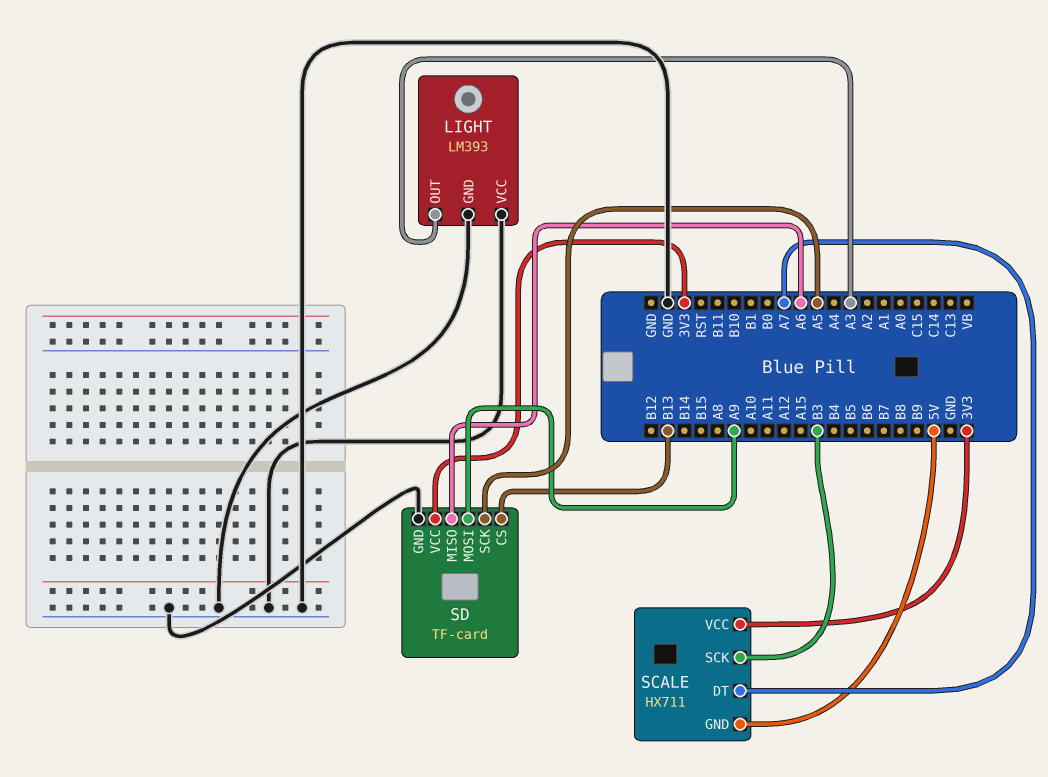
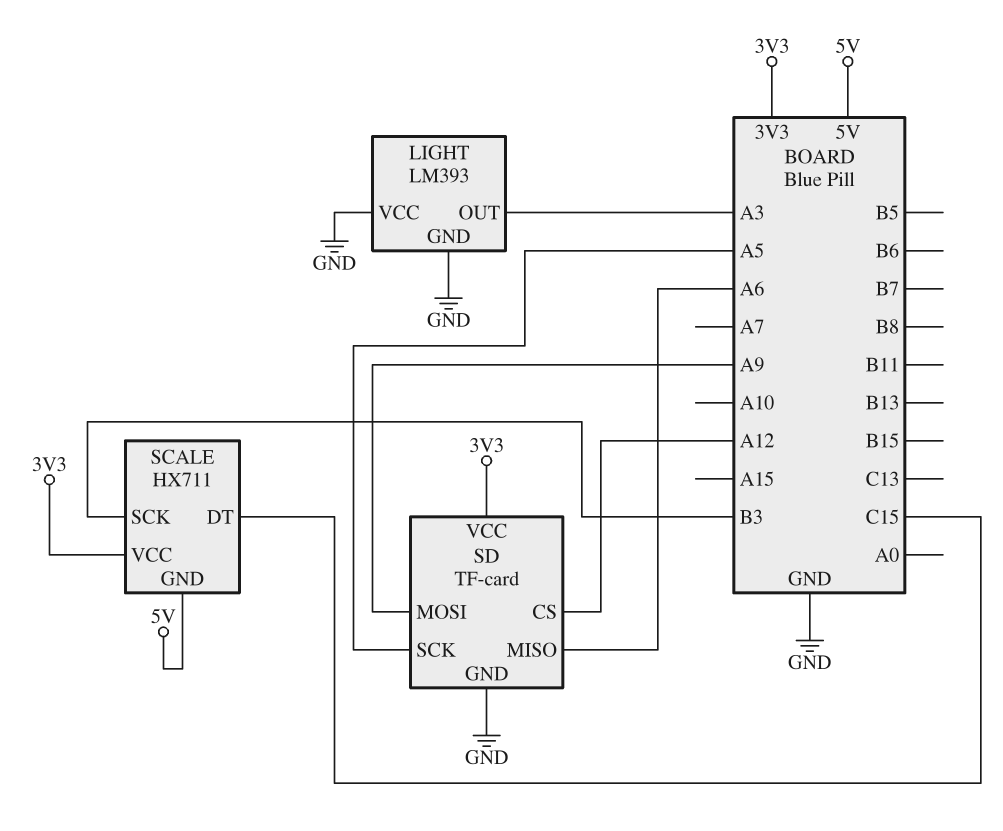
SCALE pin DT: A7 -> C15
SD pin CS: B13 -> A12

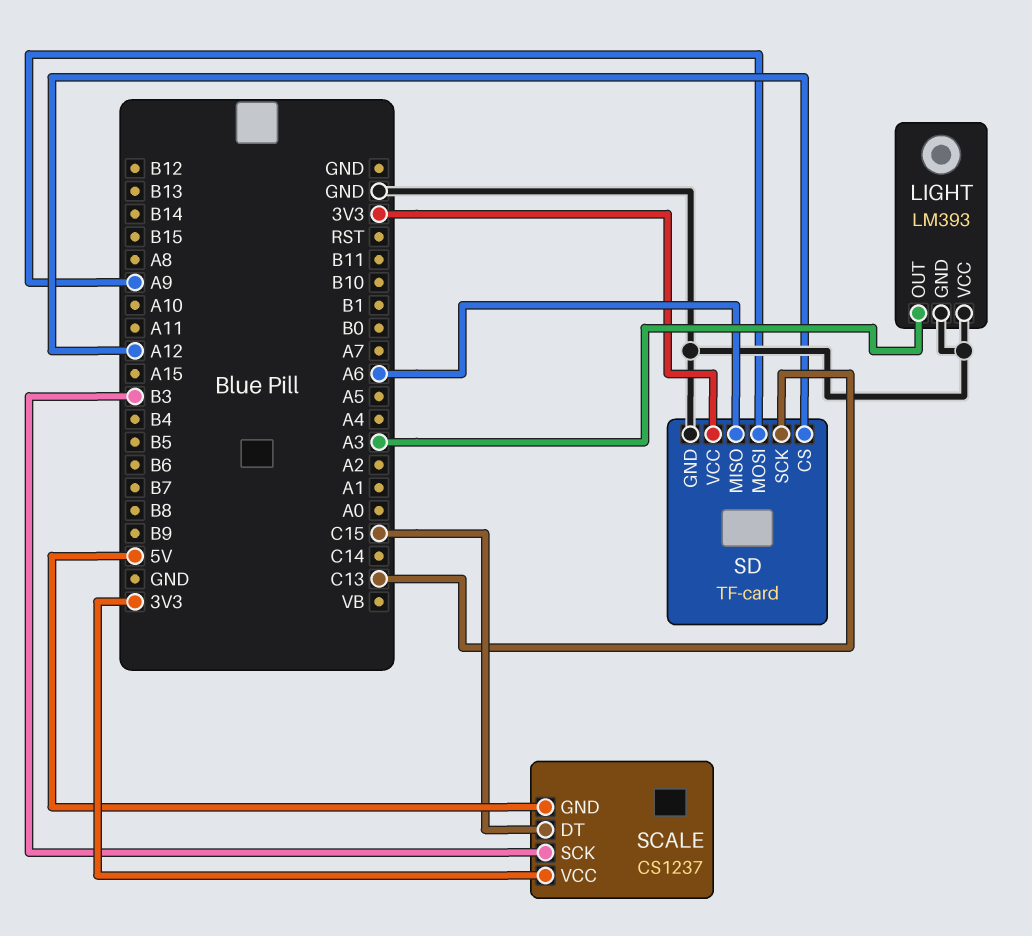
SCALE: HX711 -> CS1237
SD pin SCK: A5 -> C13

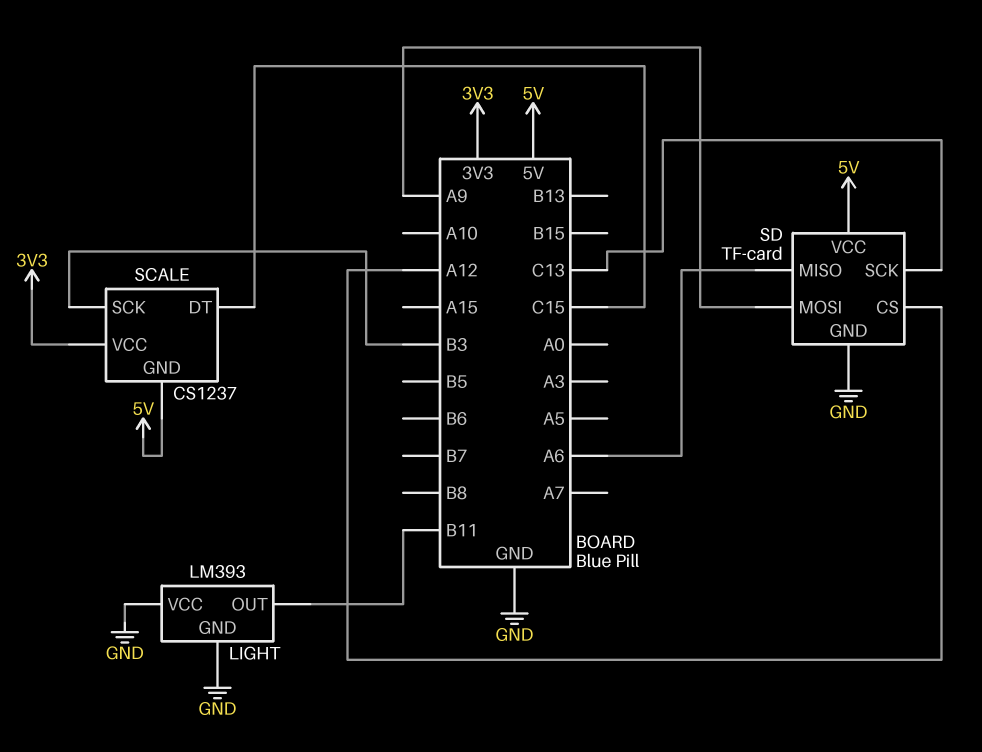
LIGHT pin OUT: A3 -> B11
SD pin VCC: 3V3 -> 5V

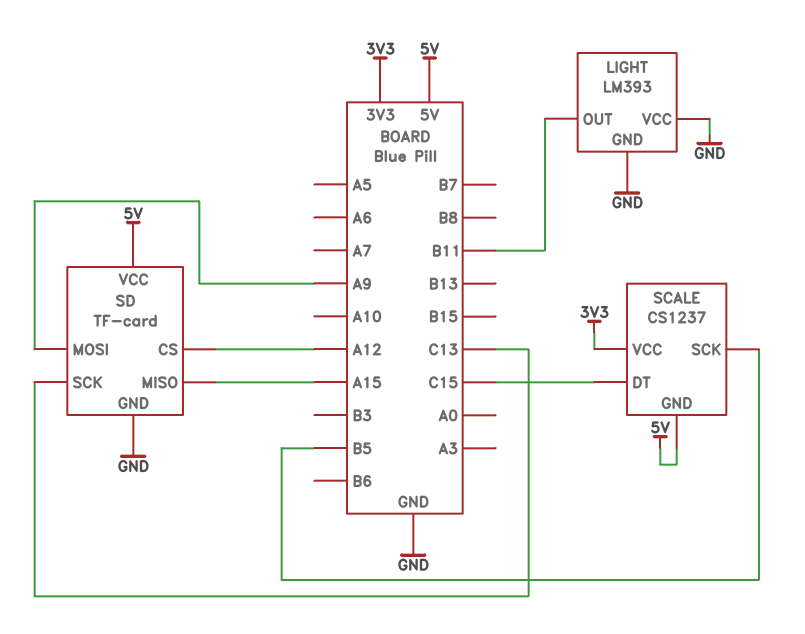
SCALE pin SCK: B3 -> B5
SD pin MISO: A6 -> A15

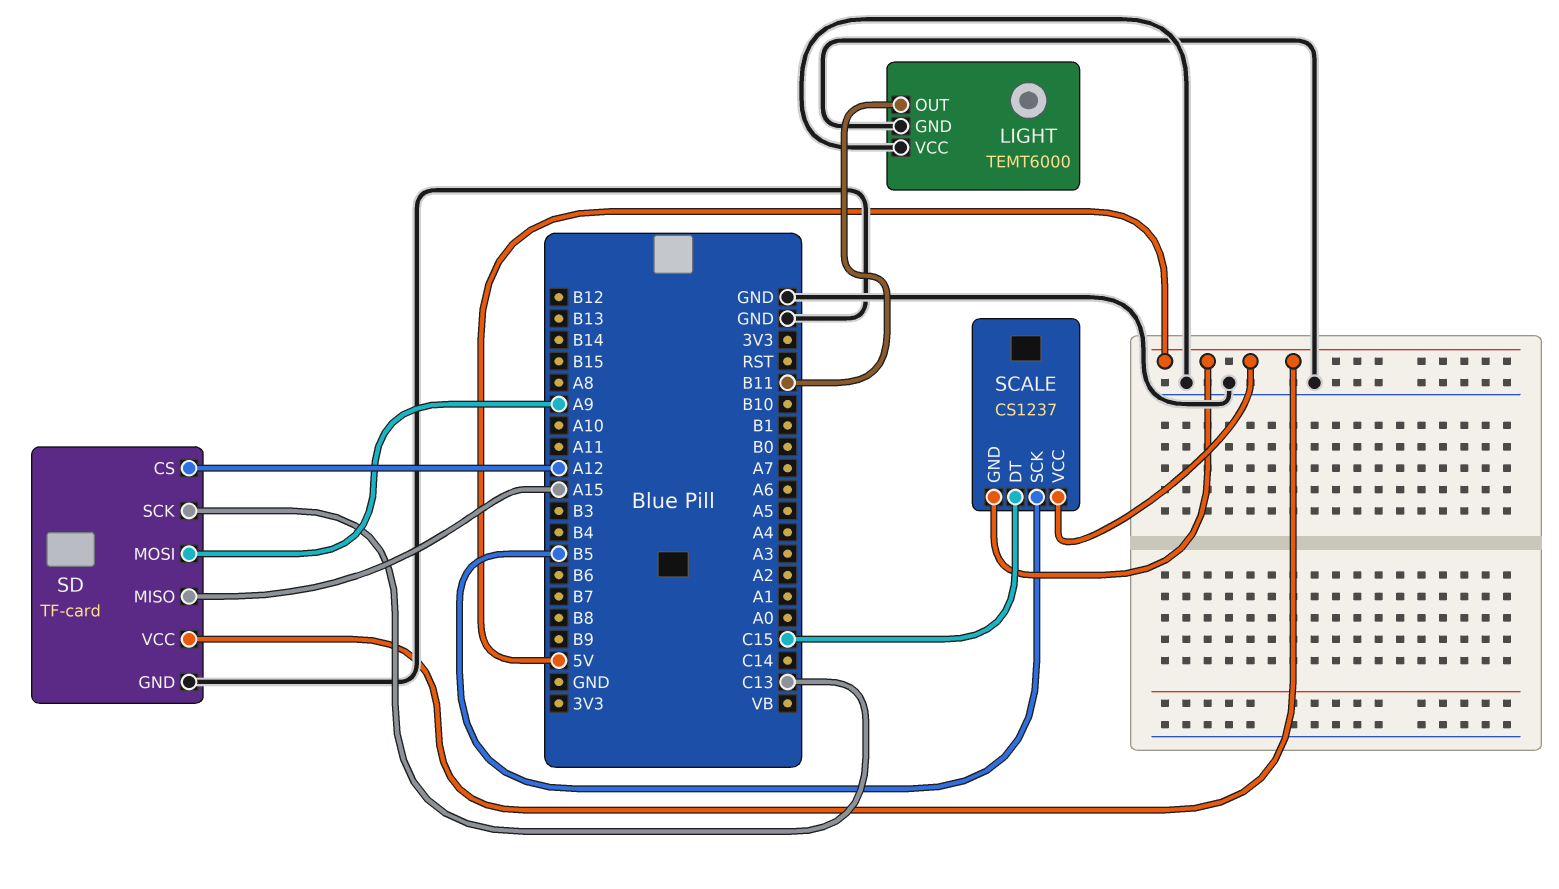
LIGHT: LM393 -> TEMT6000
SCALE pin VCC: 3V3 -> 5V

